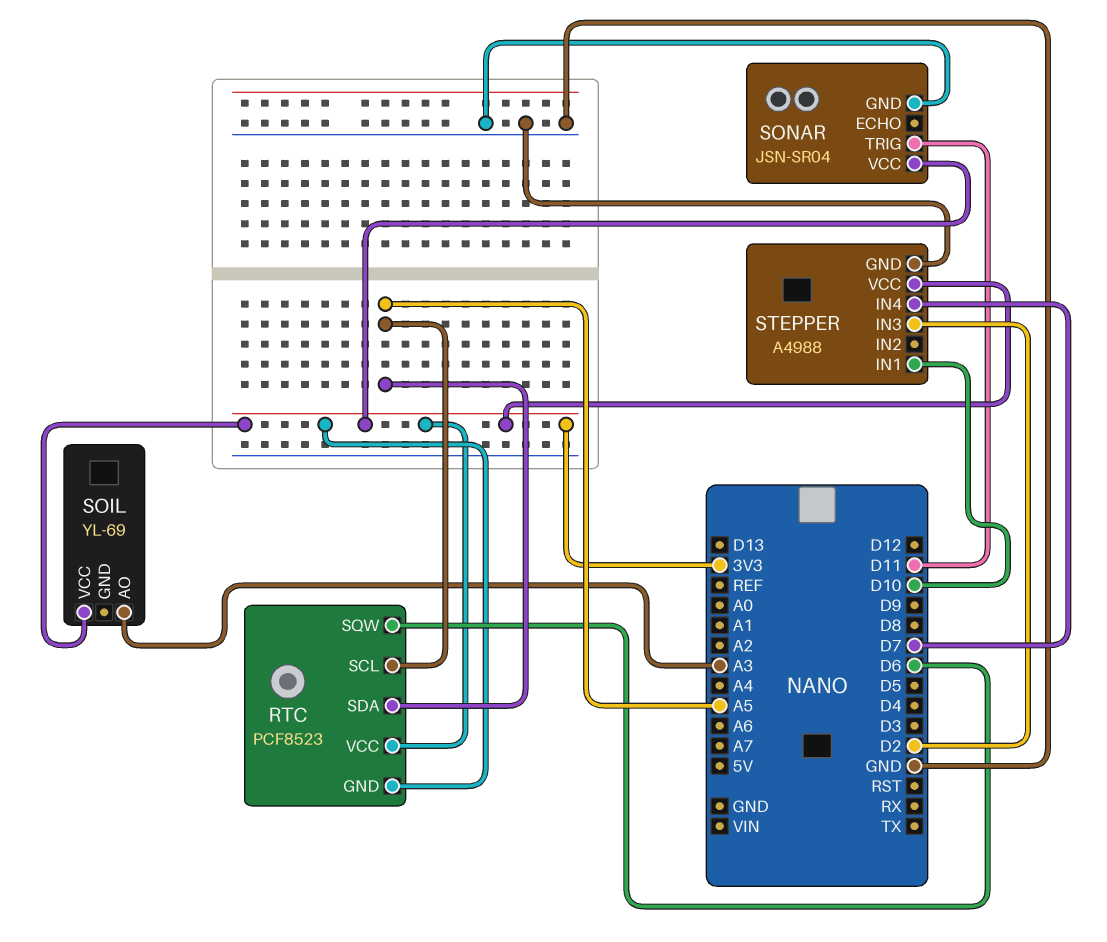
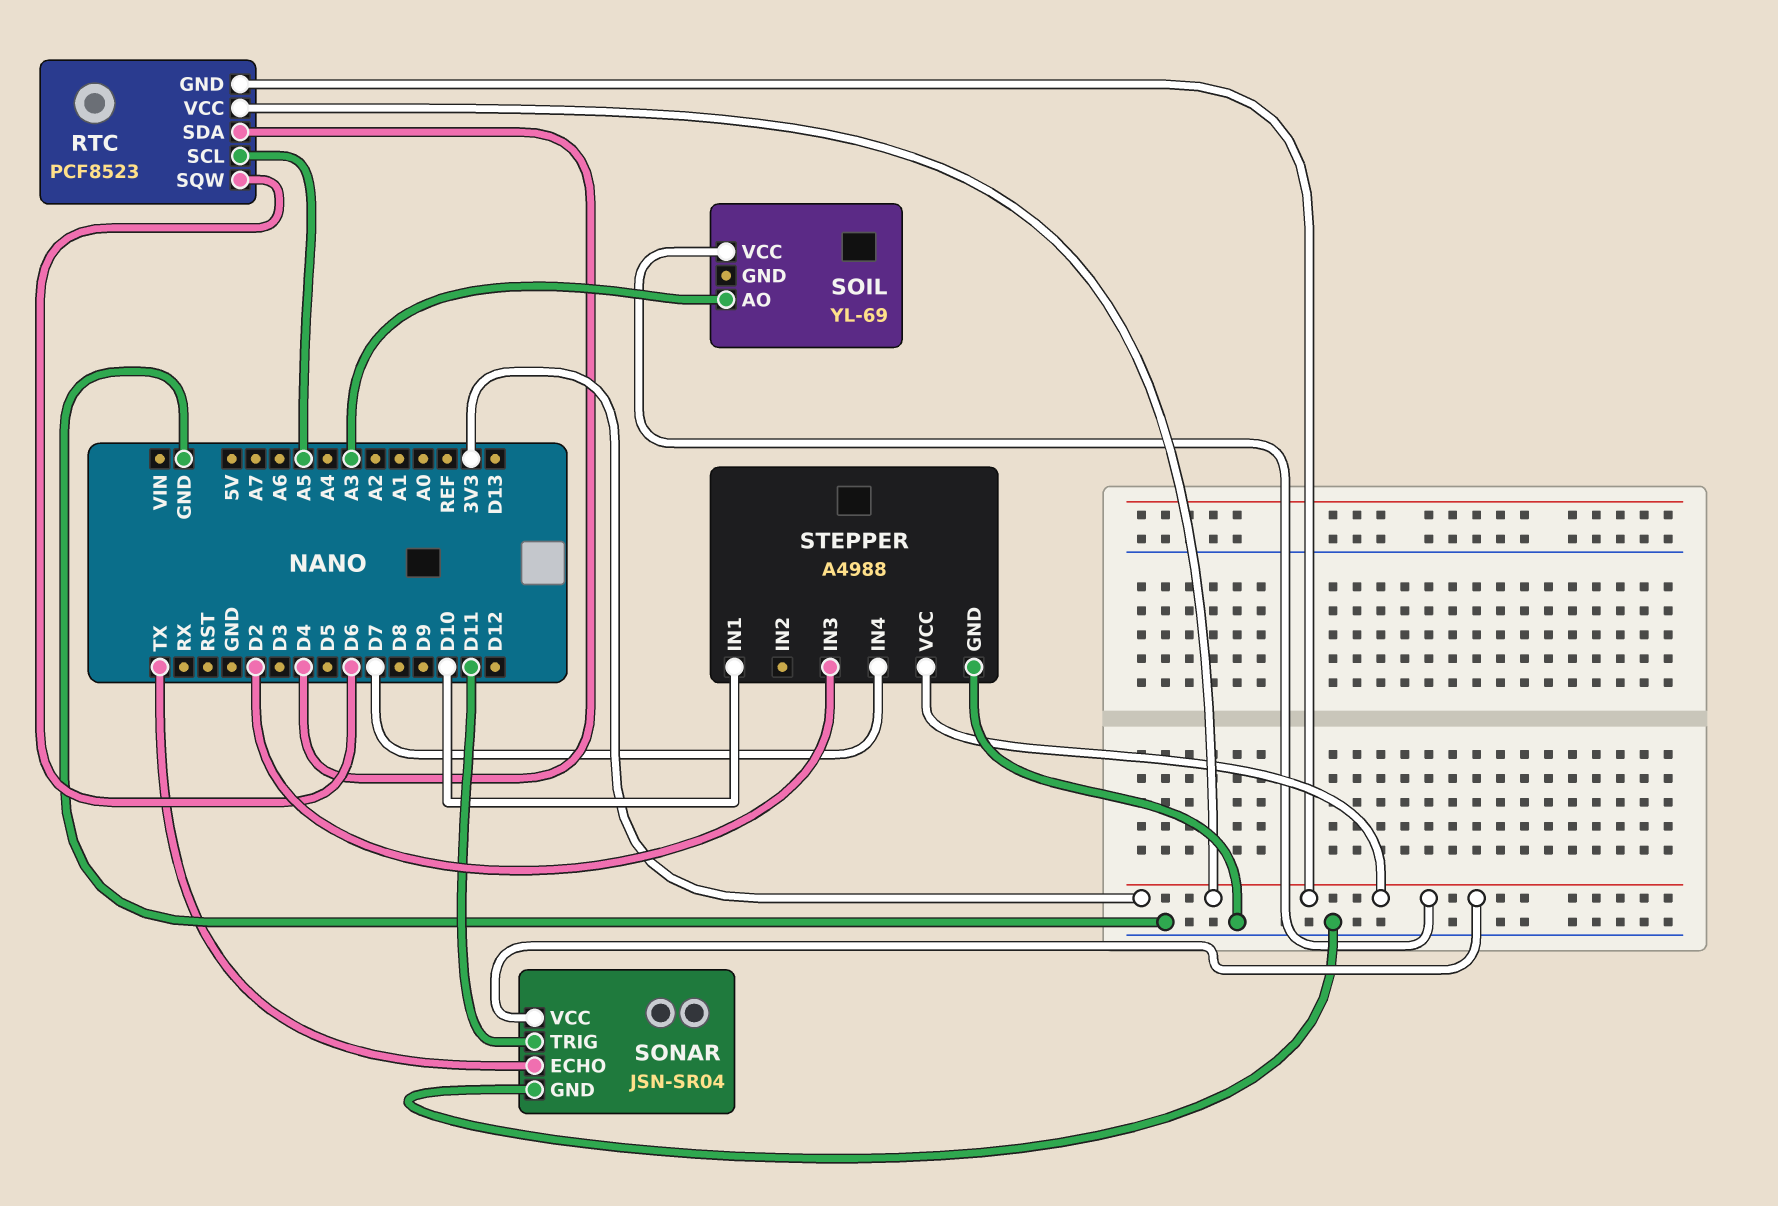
RTC pin SDA: A5 -> D4
SONAR pin ECHO: none -> TX

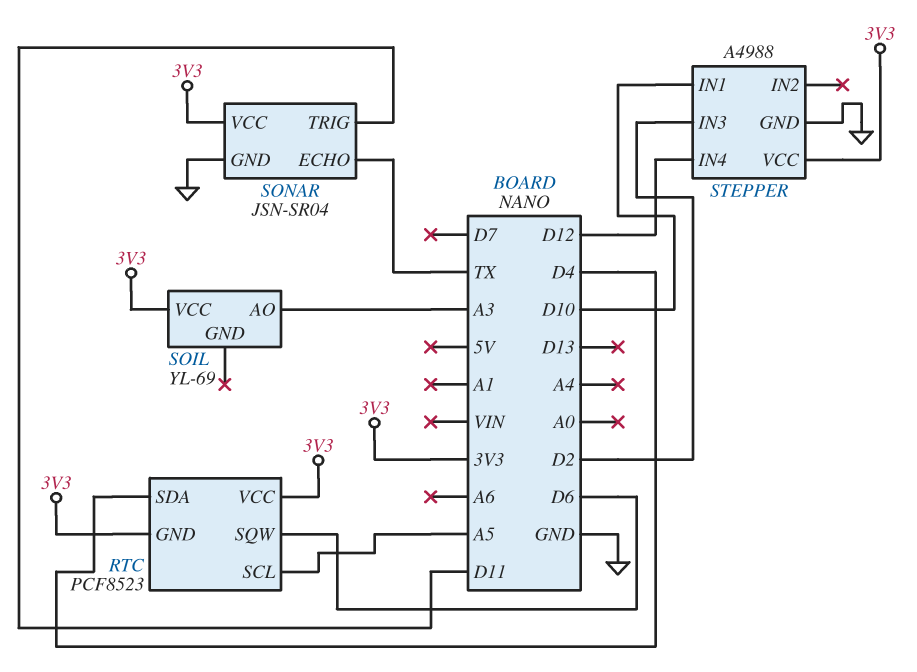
STEPPER pin IN4: D7 -> D12

